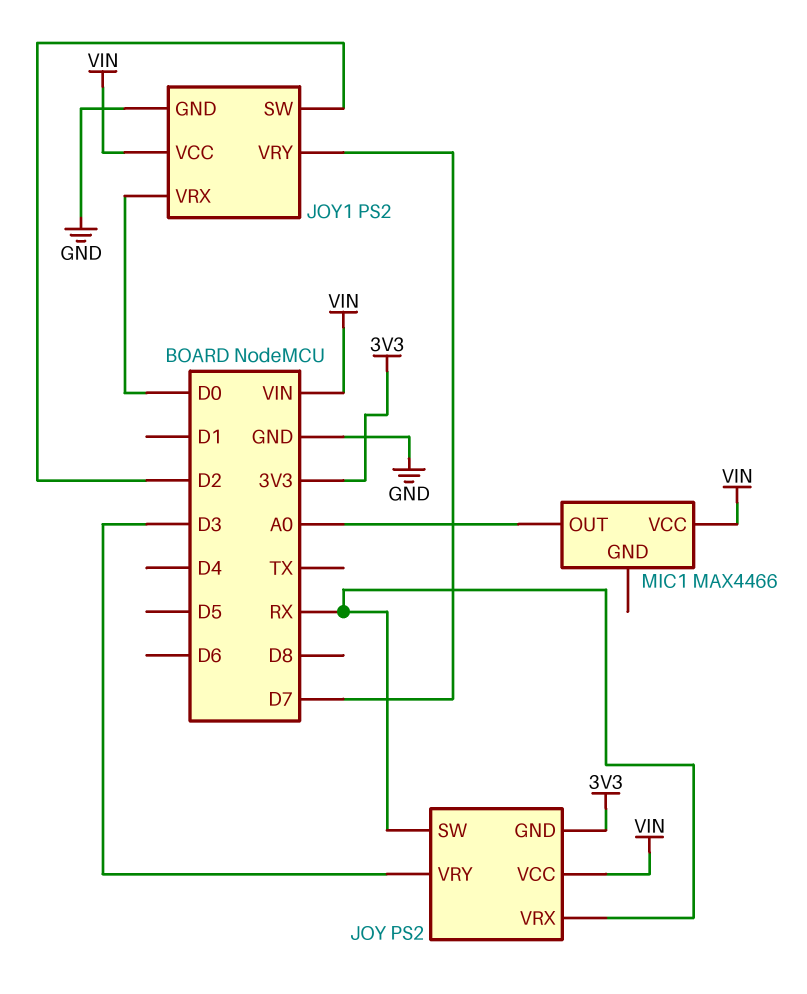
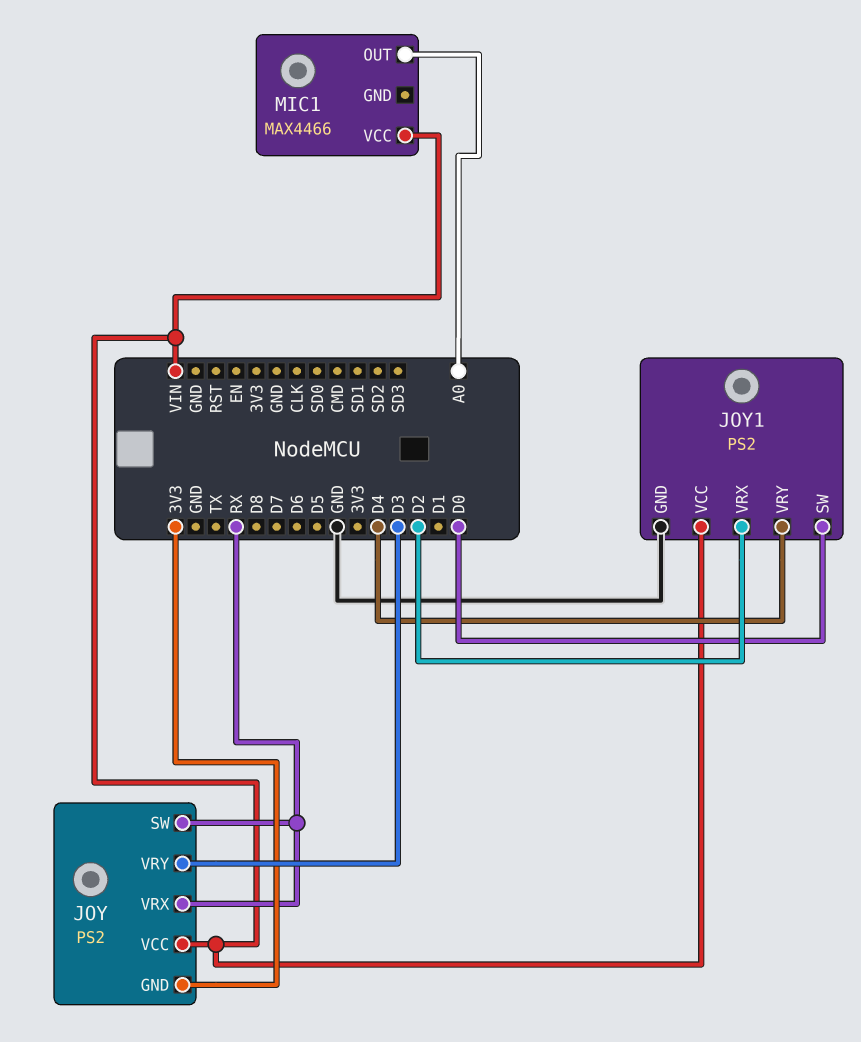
JOY1 pin SW: D2 -> D0
JOY1 pin VRX: D0 -> D2
JOY1 pin VRY: D7 -> D4

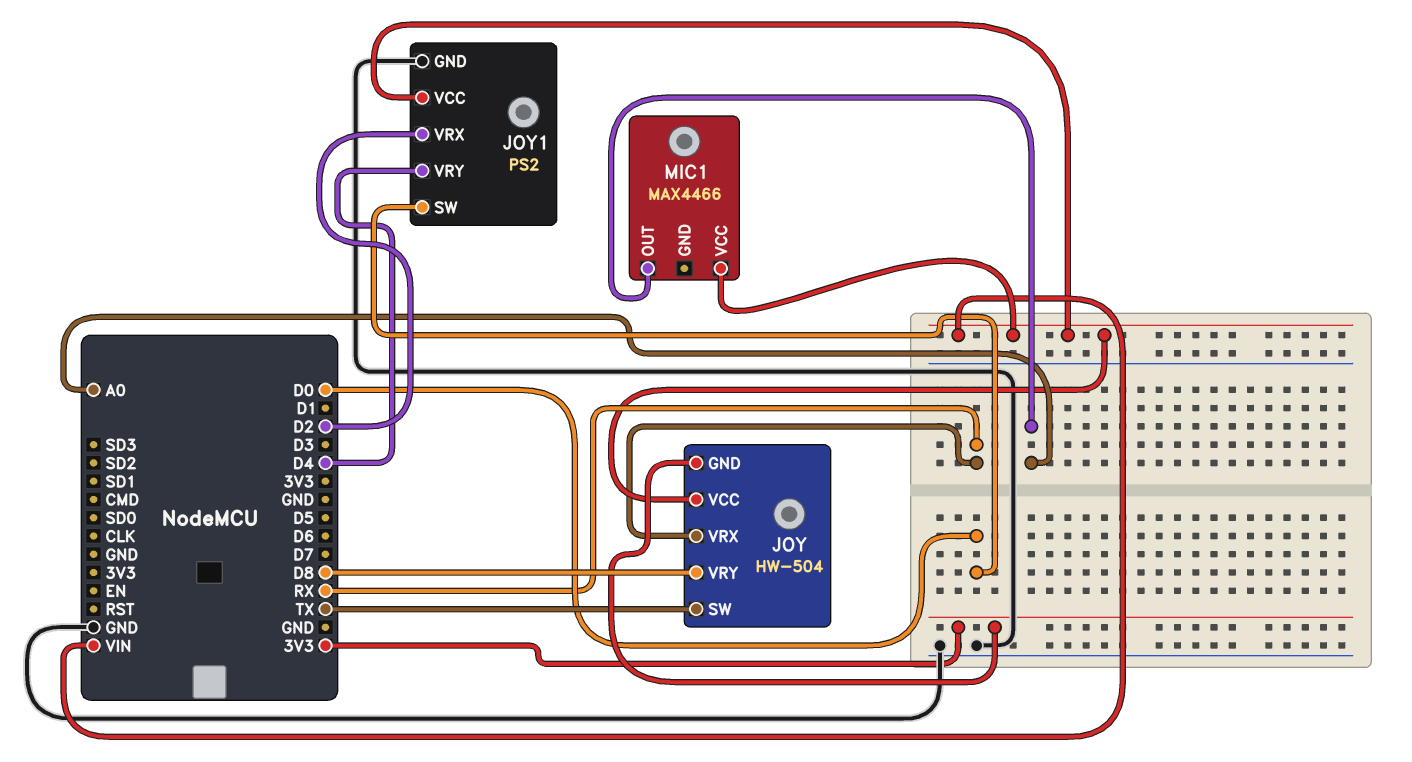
JOY: PS2 -> HW-504
JOY pin SW: RX -> TX
JOY pin VRY: D3 -> D8

